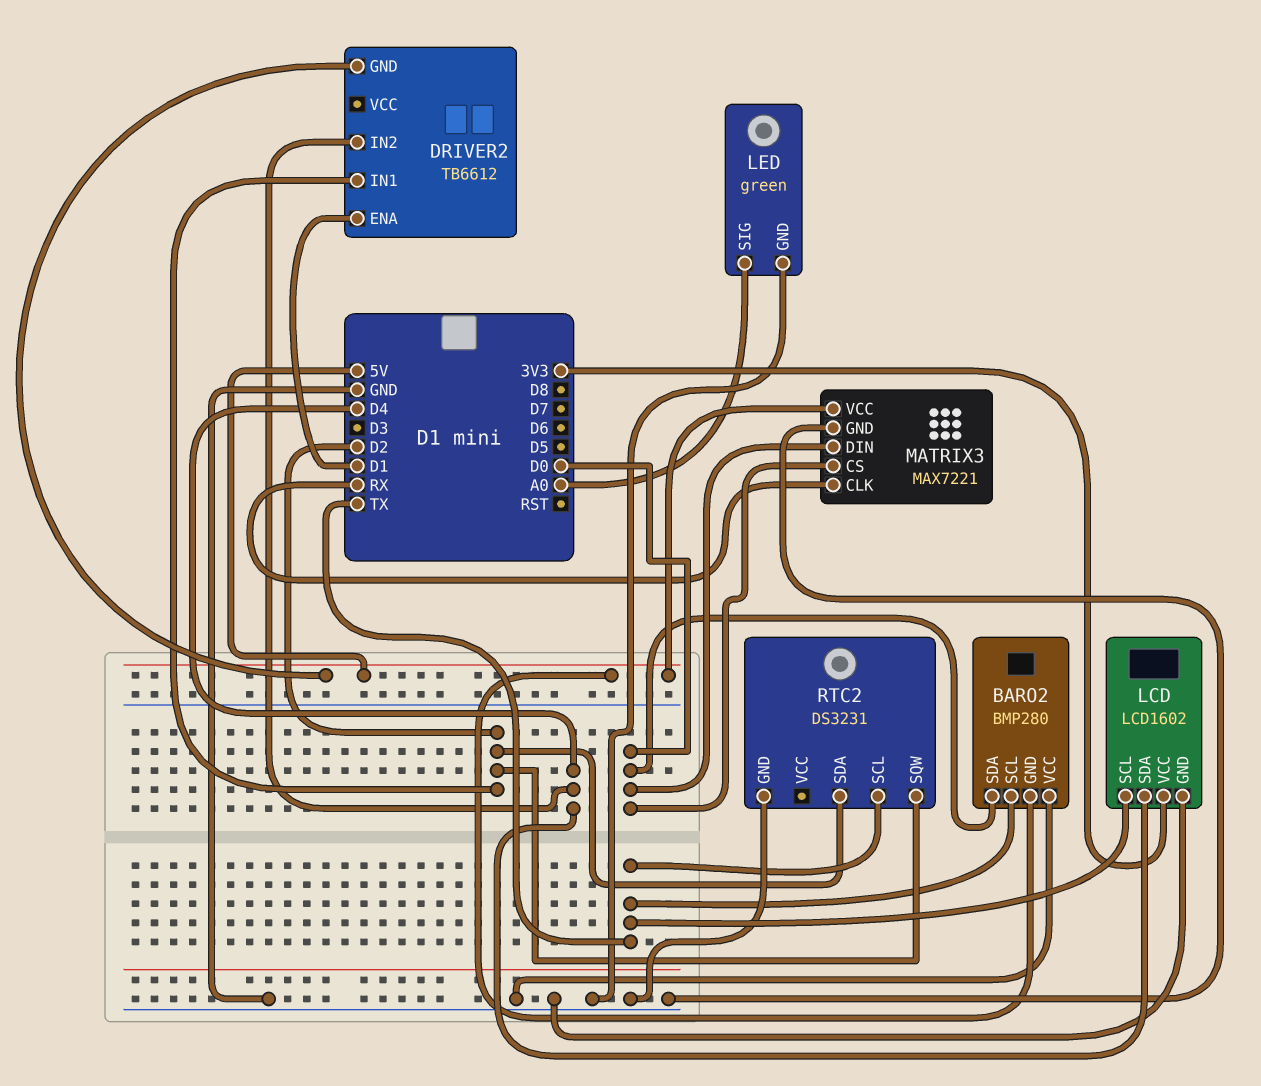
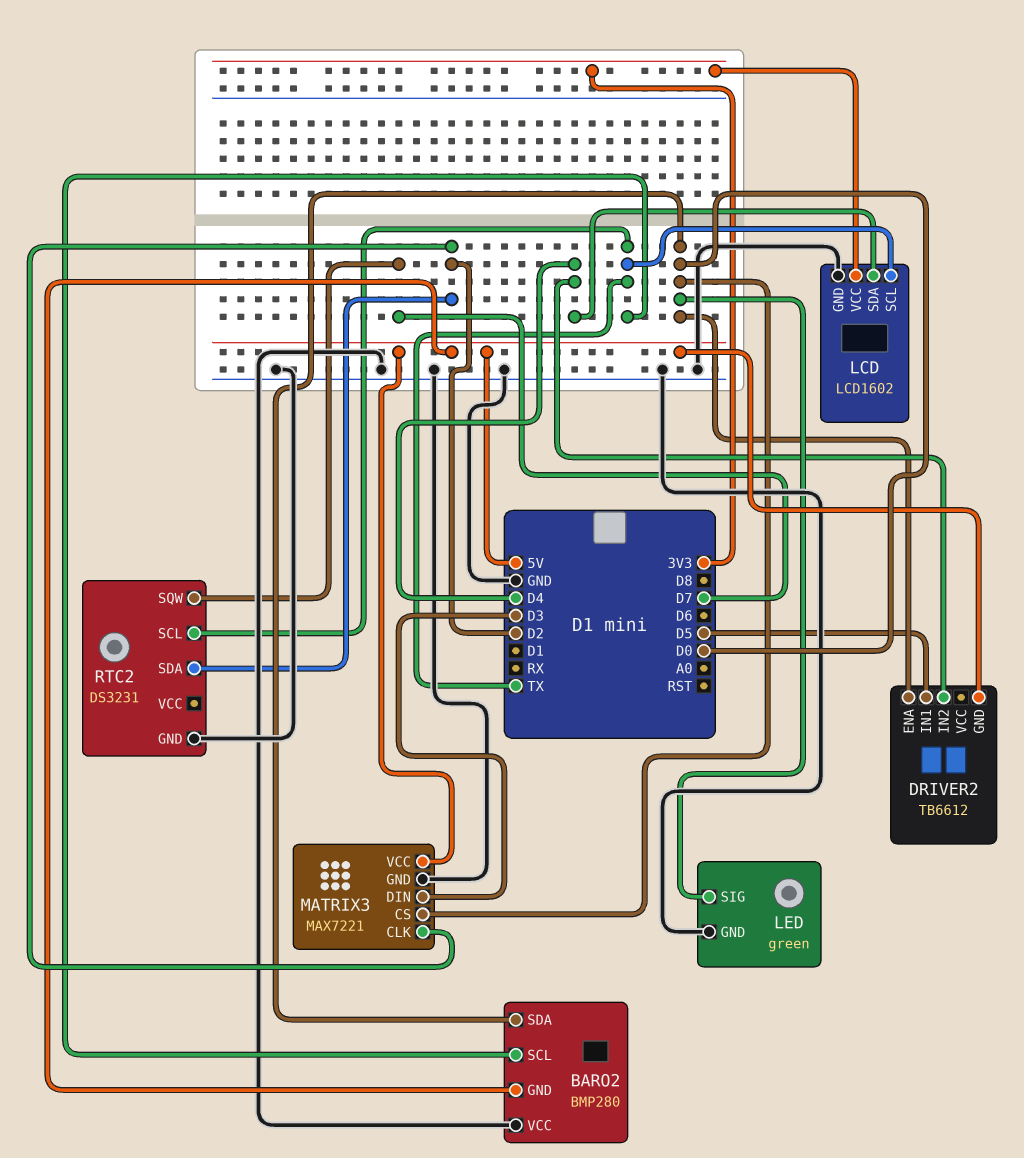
DRIVER2 pin ENA: D1 -> D0
DRIVER2 pin IN1: D2 -> D5
LED pin SIG: A0 -> D0
MATRIX3 pin CLK: RX -> D2
MATRIX3 pin DIN: D0 -> D3
RTC2 pin SQW: D2 -> D7

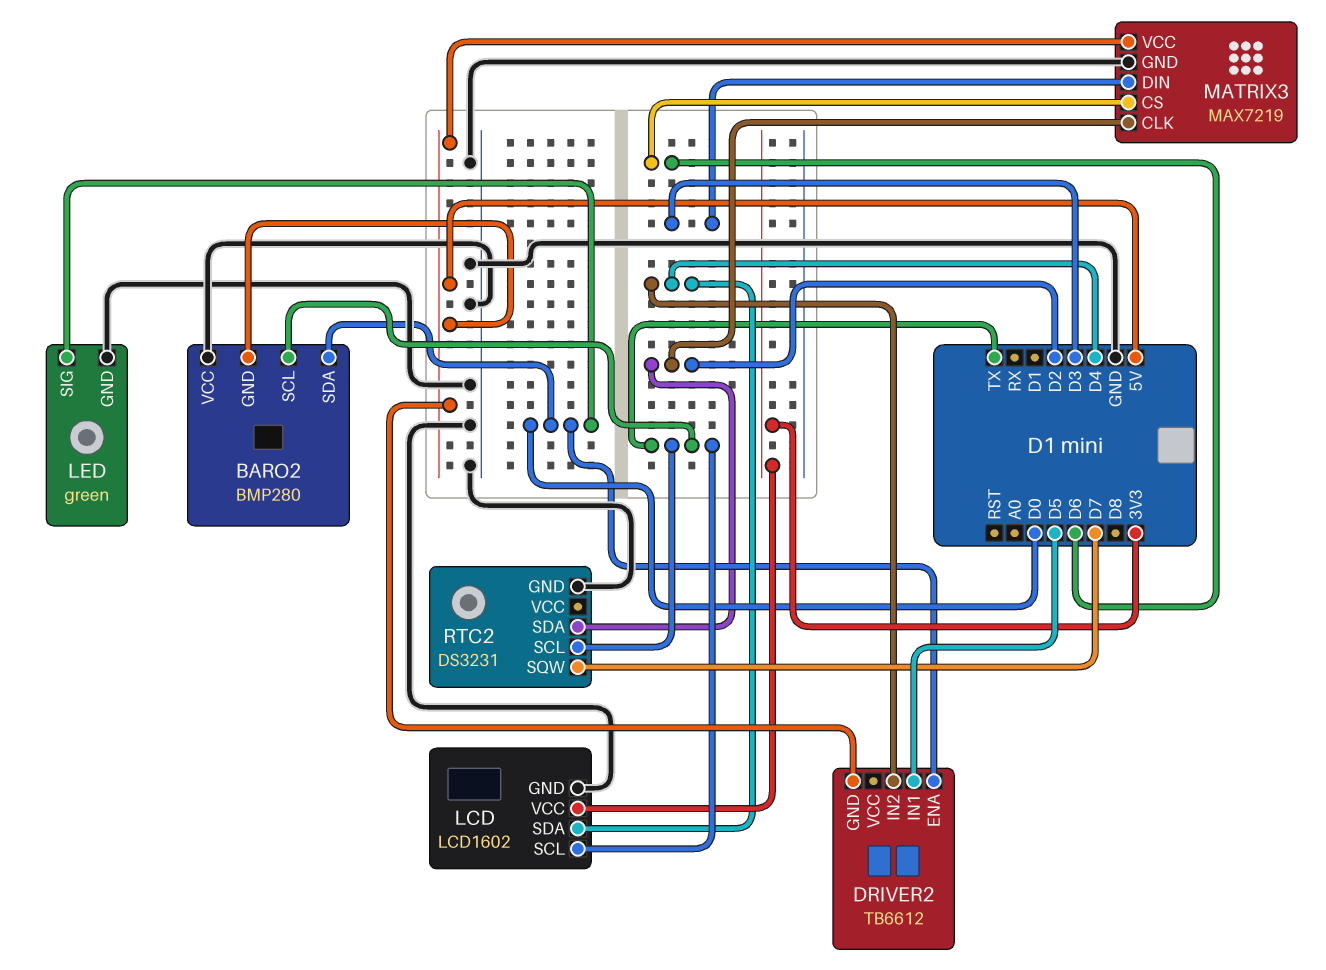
MATRIX3: MAX7221 -> MAX7219
MATRIX3 pin CS: D0 -> D6

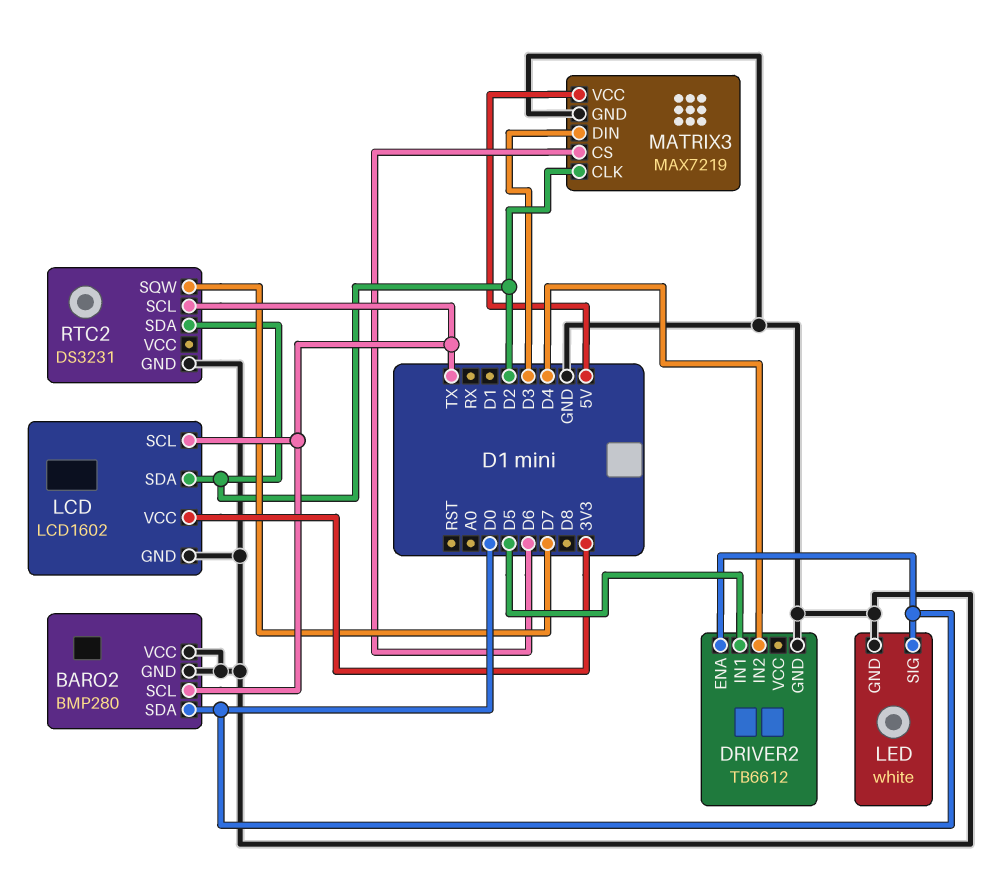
BARO2 pin GND: 5V -> GND
DRIVER2 pin GND: 5V -> GND
LCD pin SDA: D4 -> D2
LED: green -> white

